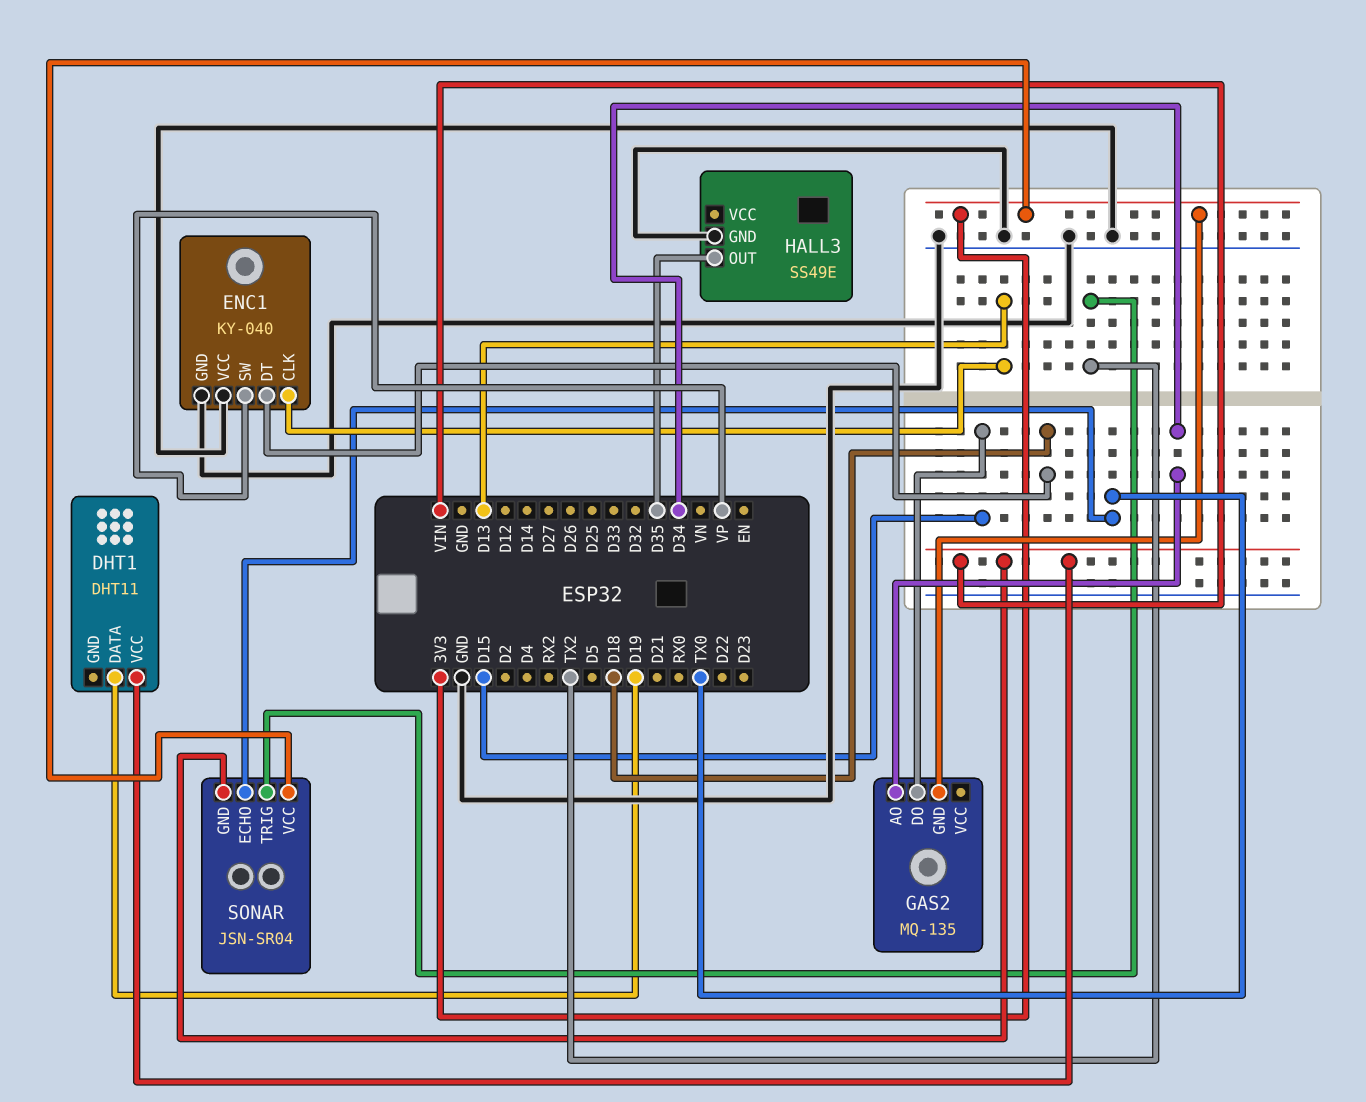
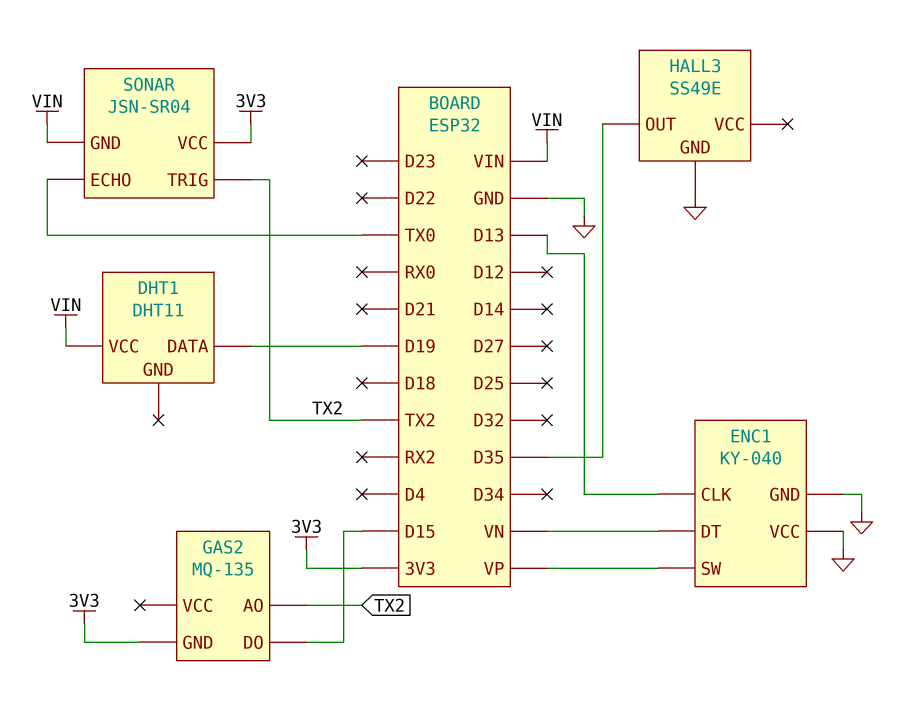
ENC1 pin DT: D18 -> VN
GAS2 pin AO: D34 -> TX2

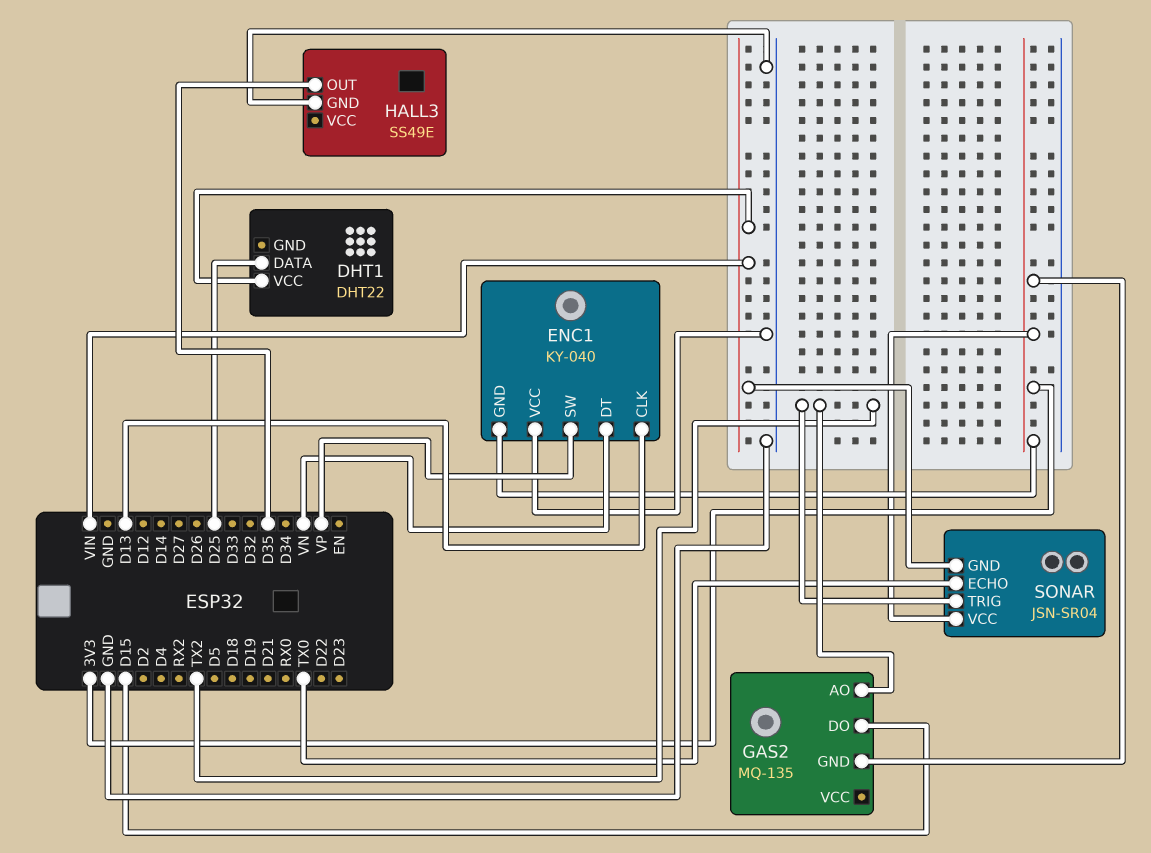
DHT1: DHT11 -> DHT22
DHT1 pin DATA: D19 -> D25
ENC1 pin GND: GND -> 3V3

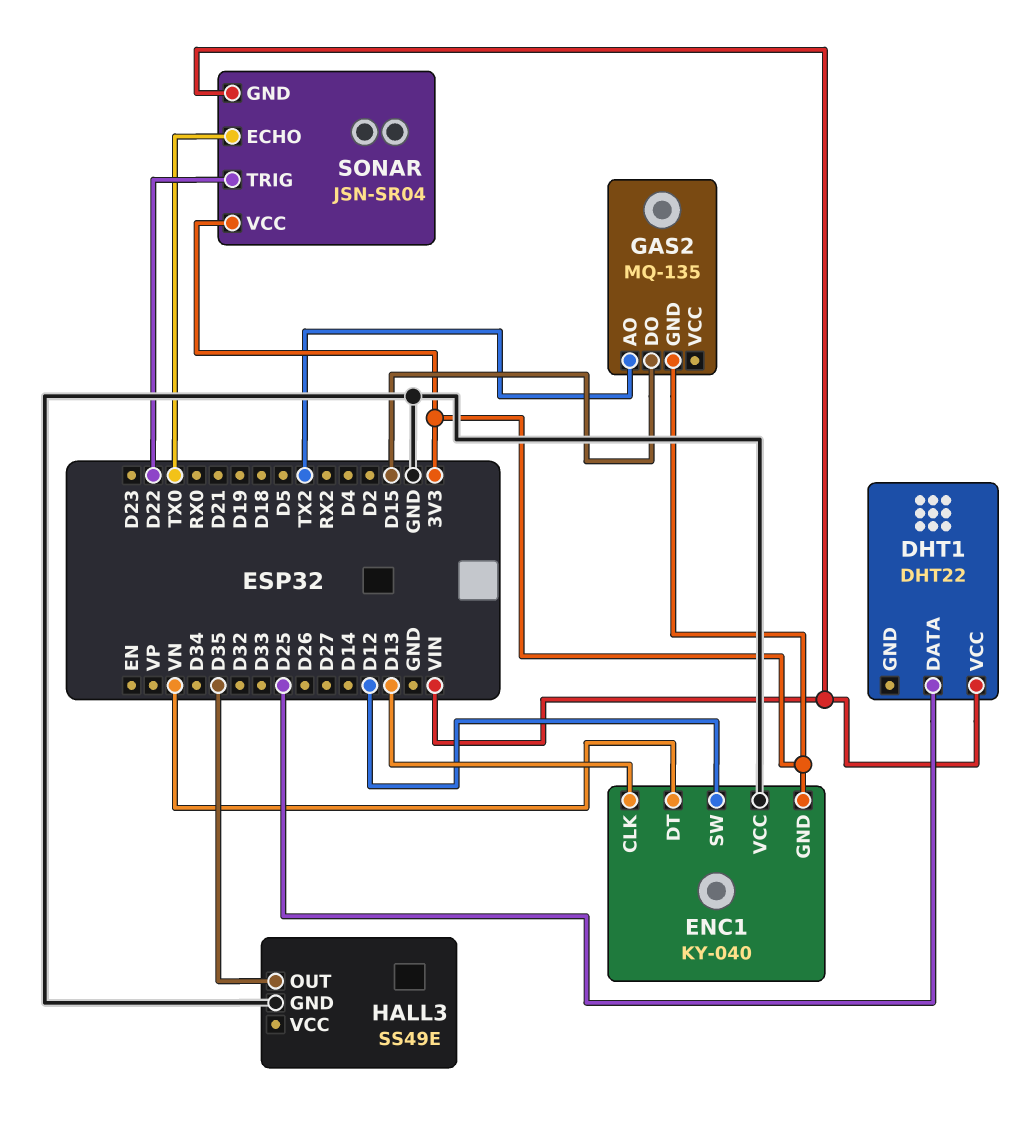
ENC1 pin SW: VP -> D12
SONAR pin TRIG: TX2 -> D22

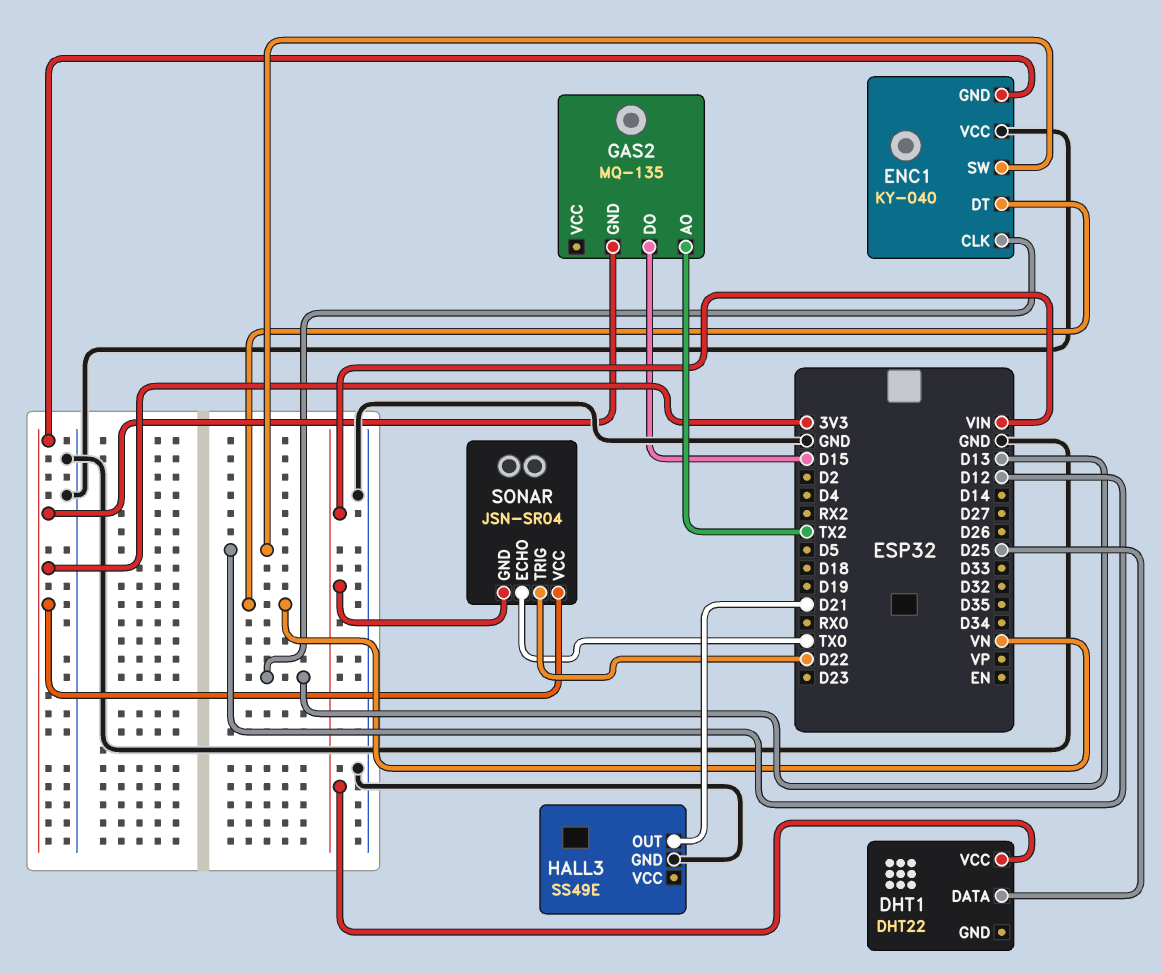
HALL3 pin OUT: D35 -> D21

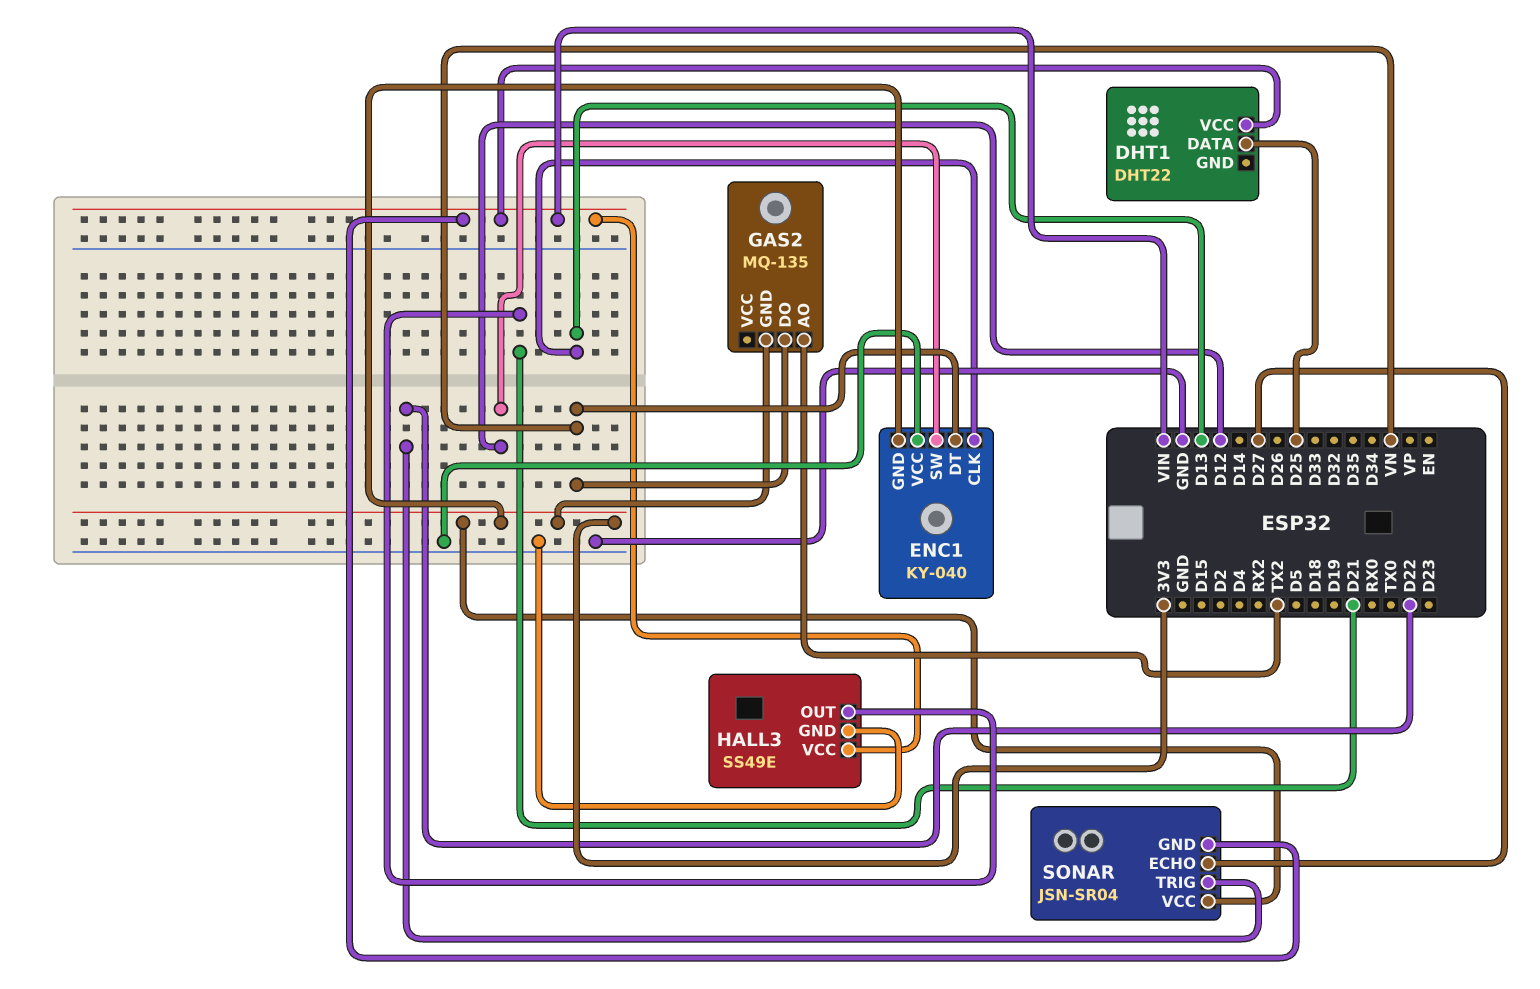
GAS2 pin DO: D15 -> VN
HALL3 pin VCC: none -> VIN
SONAR pin ECHO: TX0 -> D27

